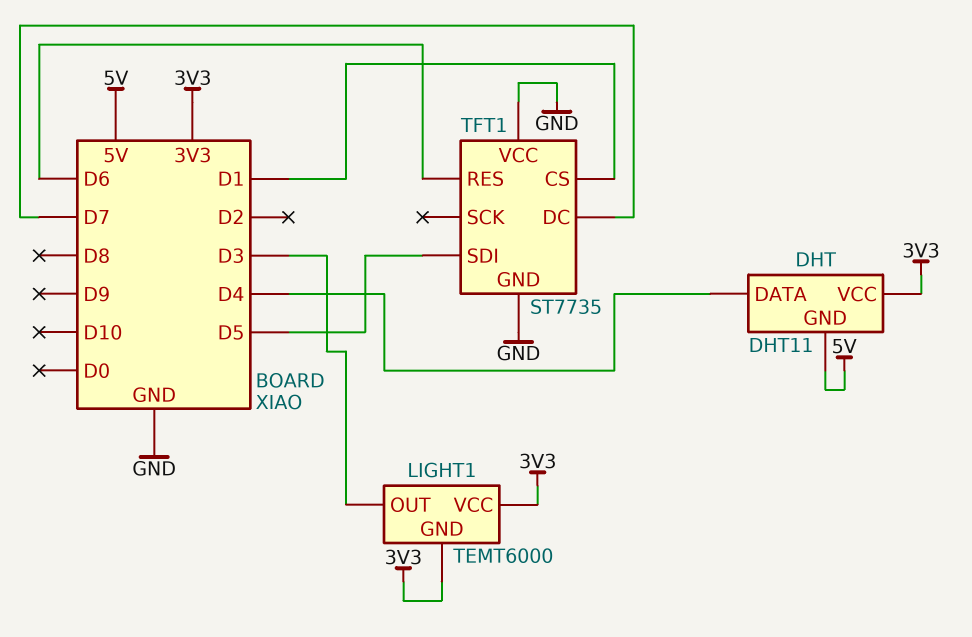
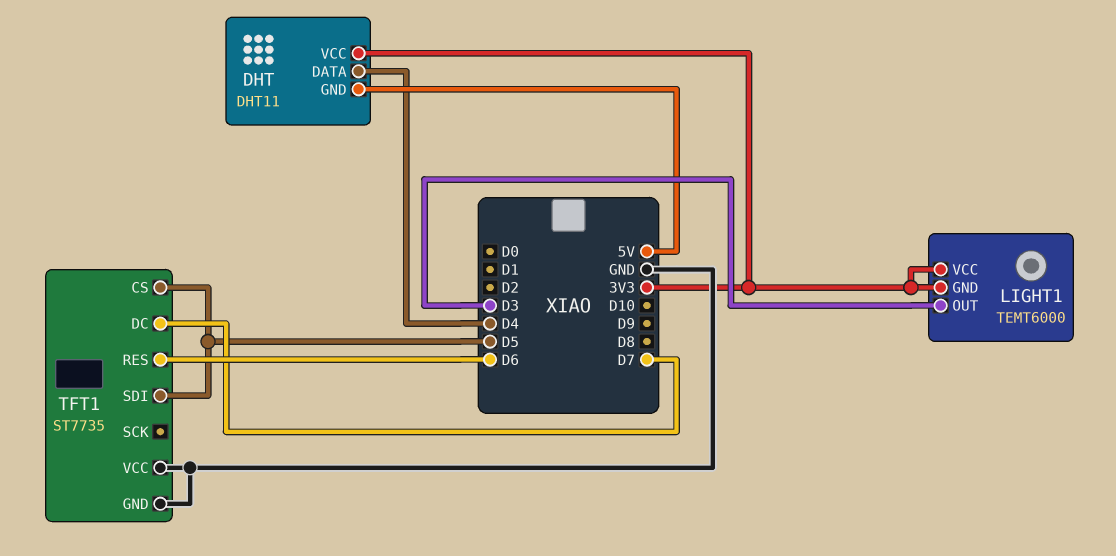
TFT1 pin CS: D1 -> D5

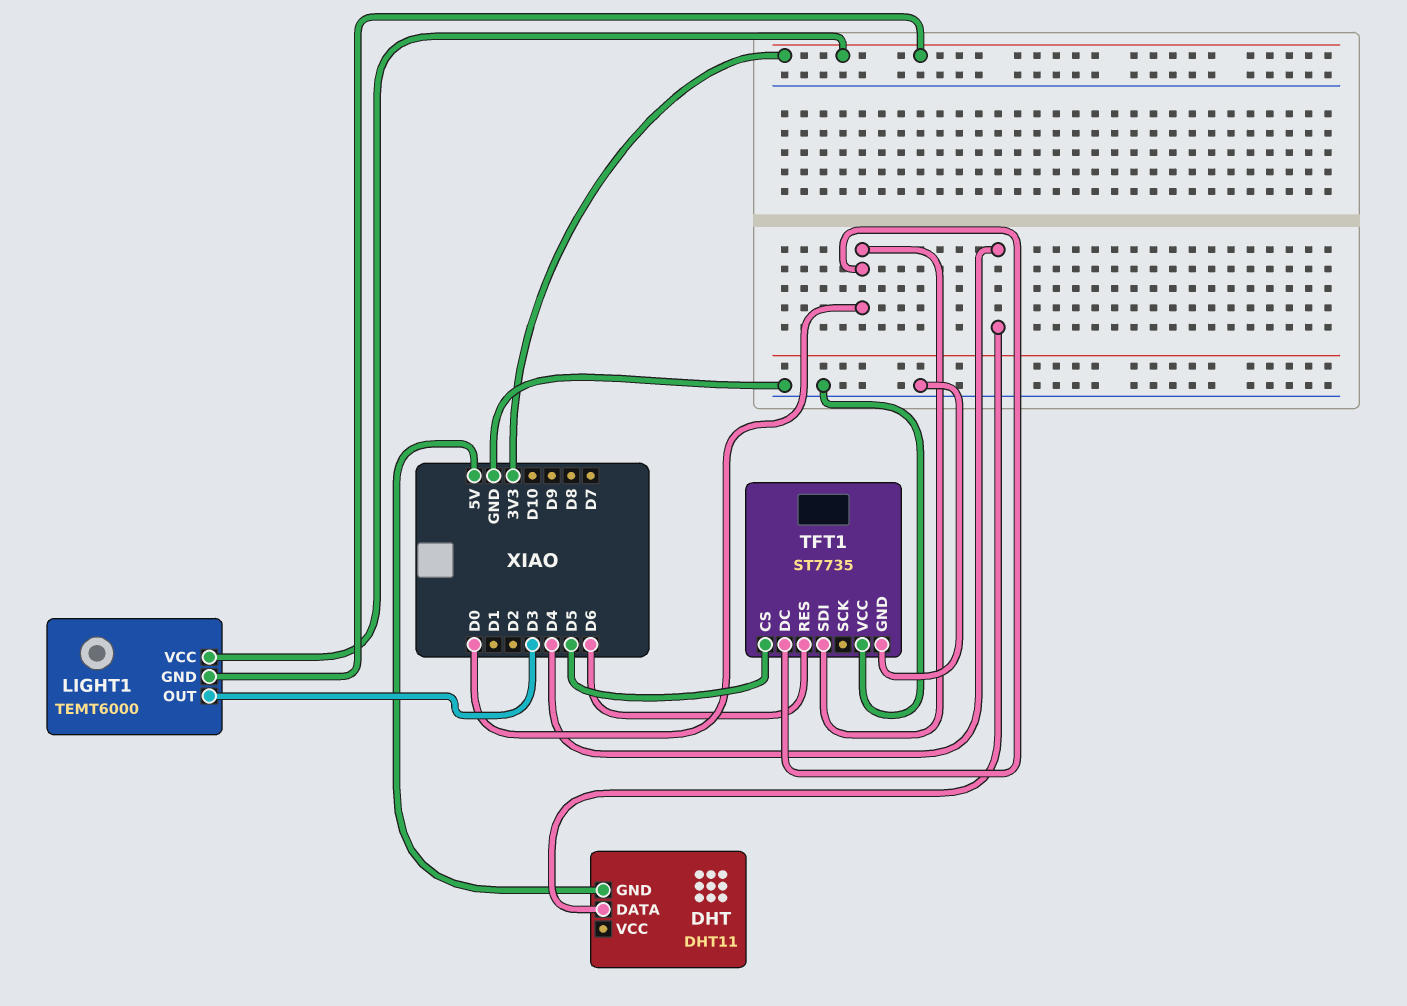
DHT pin VCC: 3V3 -> none
TFT1 pin DC: D7 -> D0
TFT1 pin SDI: D5 -> D0

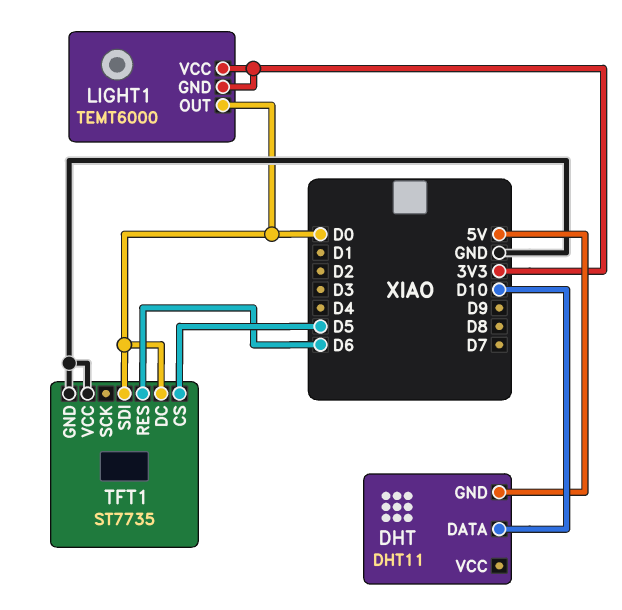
DHT pin DATA: D4 -> D10
LIGHT1 pin OUT: D3 -> D0

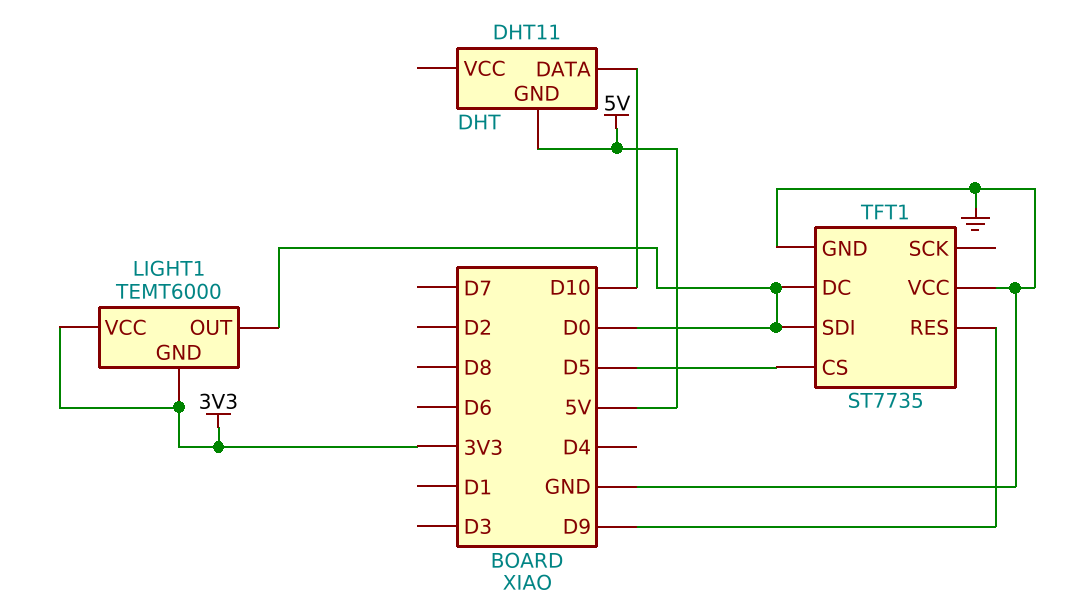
TFT1 pin RES: D6 -> D9

